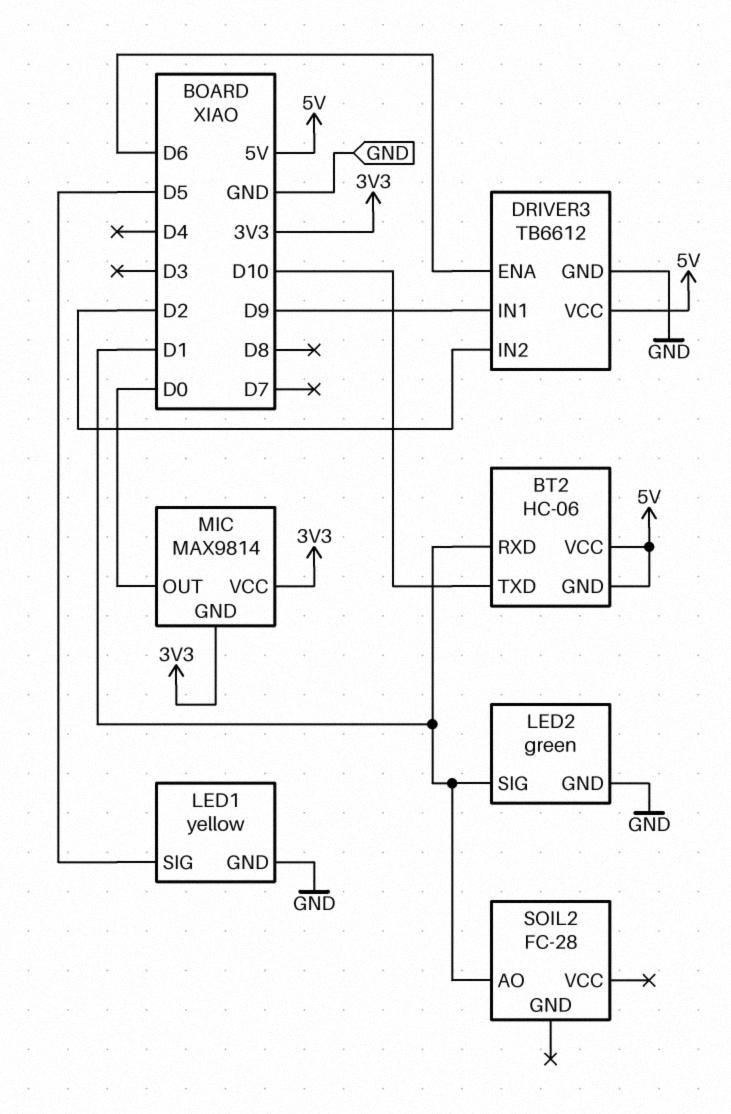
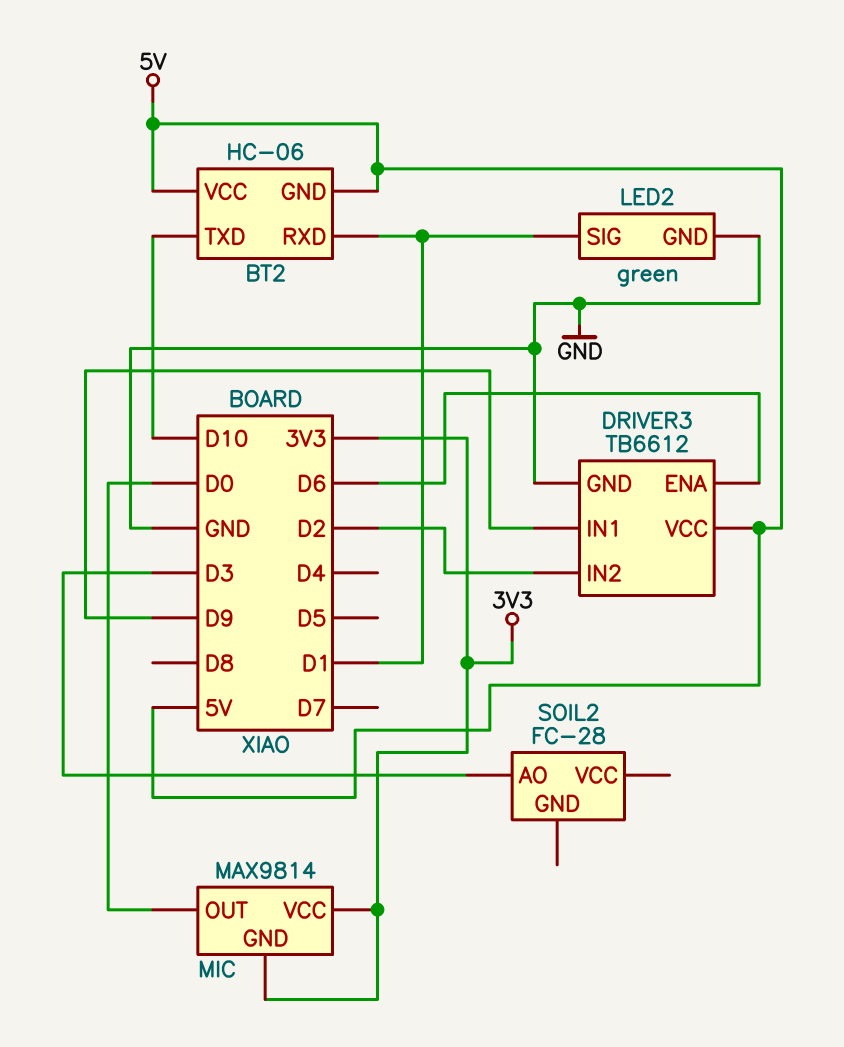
LED1: yellow -> none
LED1 pin GND: GND -> none
LED1 pin SIG: D5 -> none
SOIL2 pin AO: D1 -> D3

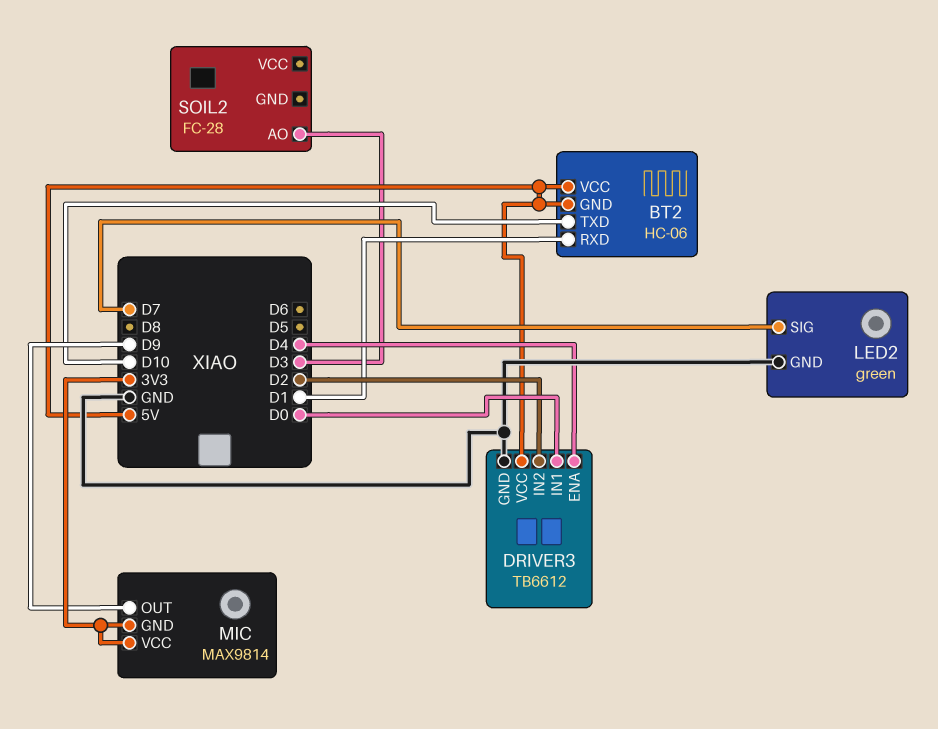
DRIVER3 pin ENA: D6 -> D4
DRIVER3 pin IN1: D9 -> D0
LED2 pin SIG: D1 -> D7
MIC pin OUT: D0 -> D9

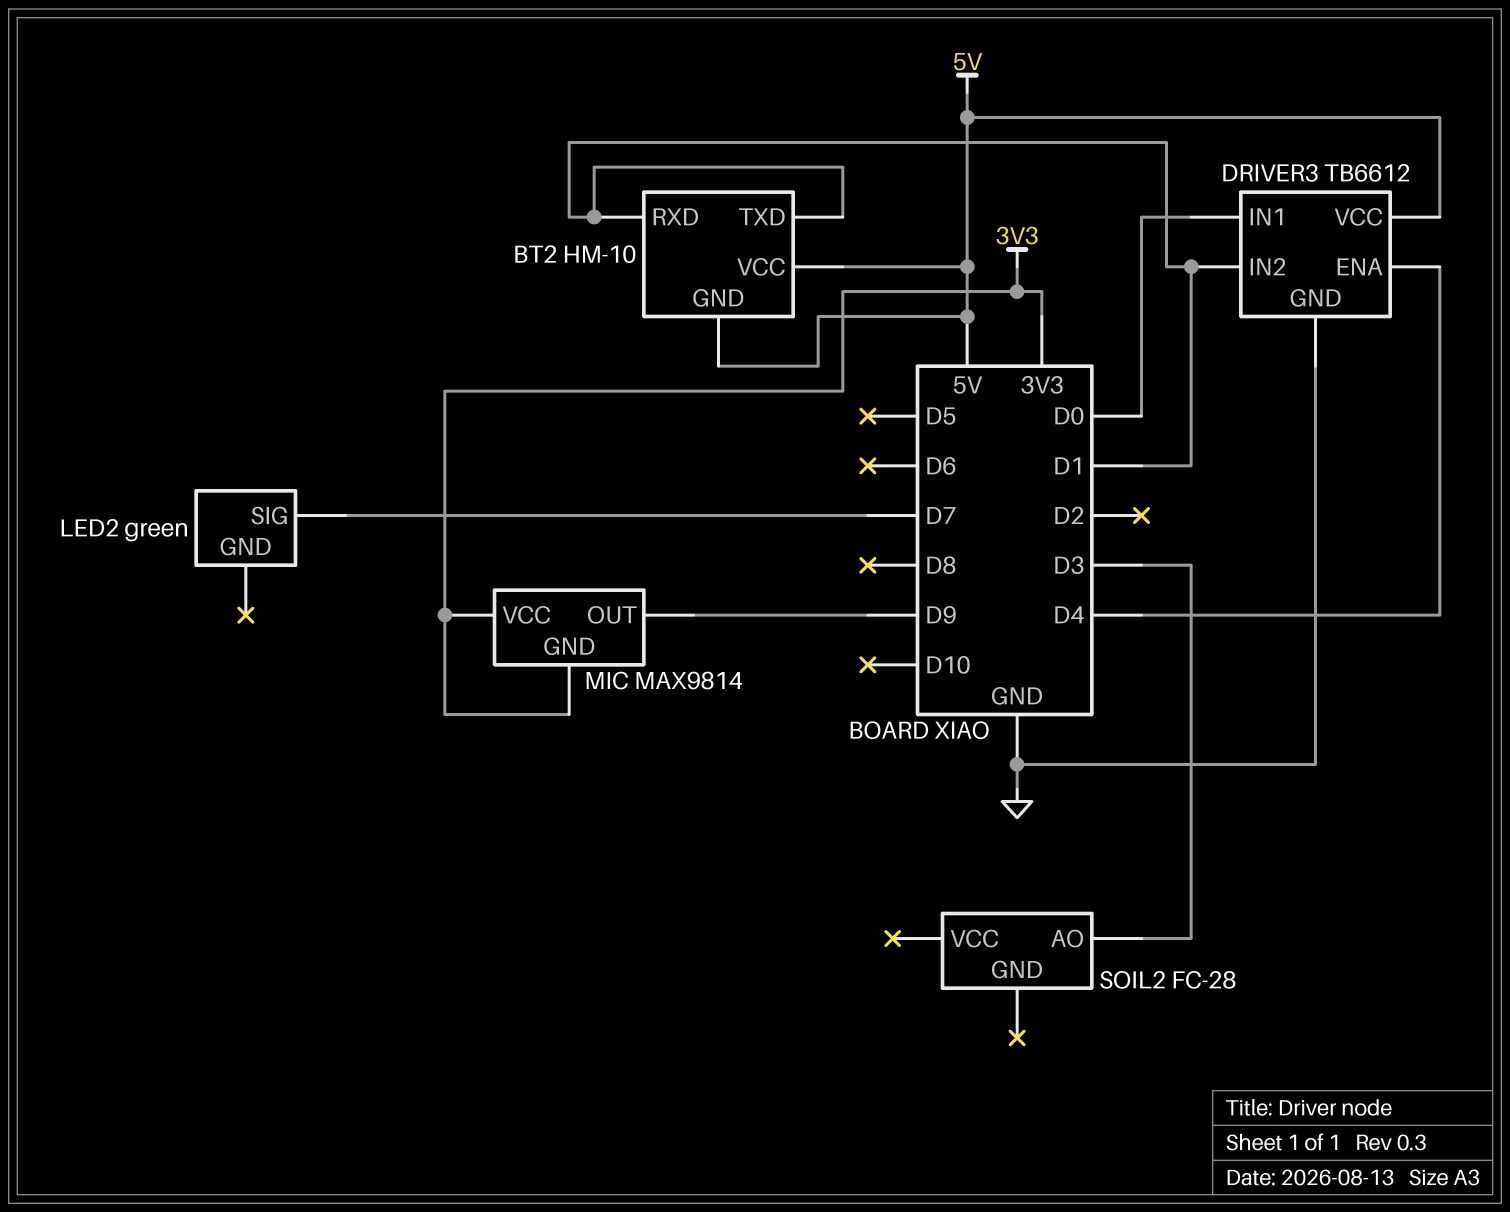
BT2: HC-06 -> HM-10
BT2 pin TXD: D10 -> D1
DRIVER3 pin IN2: D2 -> D1
LED2 pin GND: GND -> none

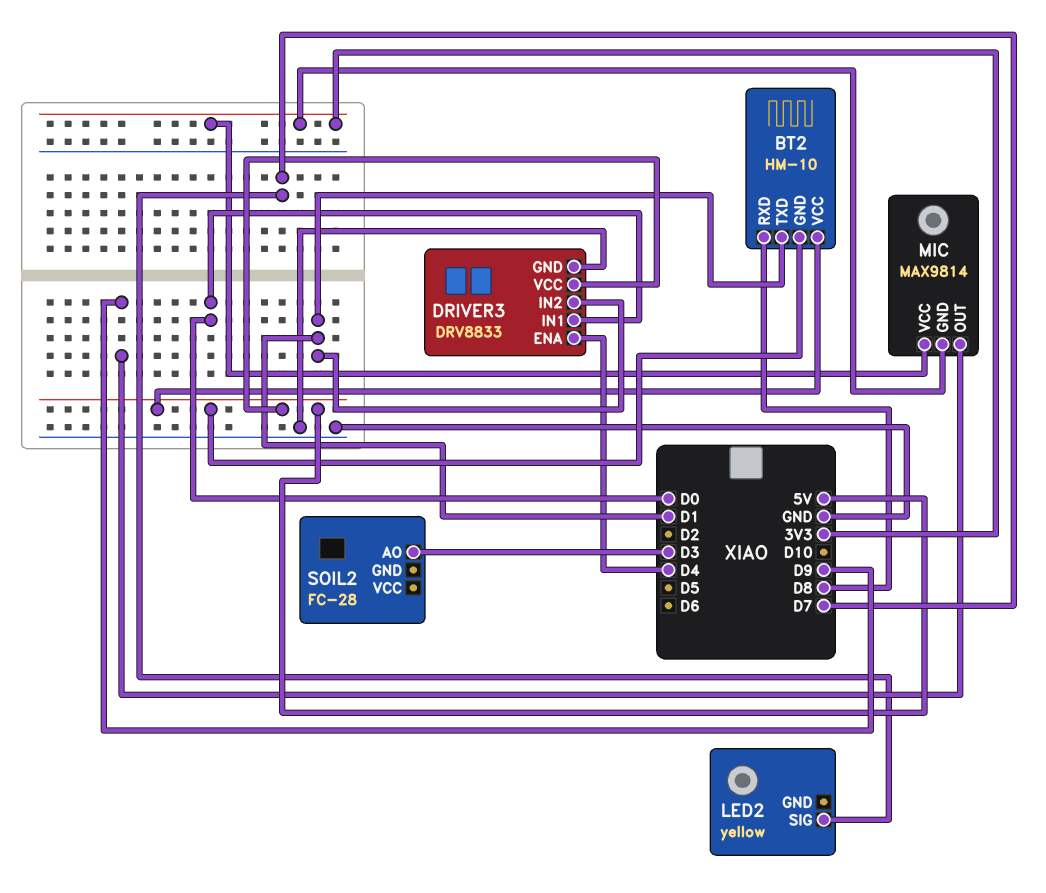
BT2 pin RXD: D1 -> D8
DRIVER3: TB6612 -> DRV8833
LED2: green -> yellow

